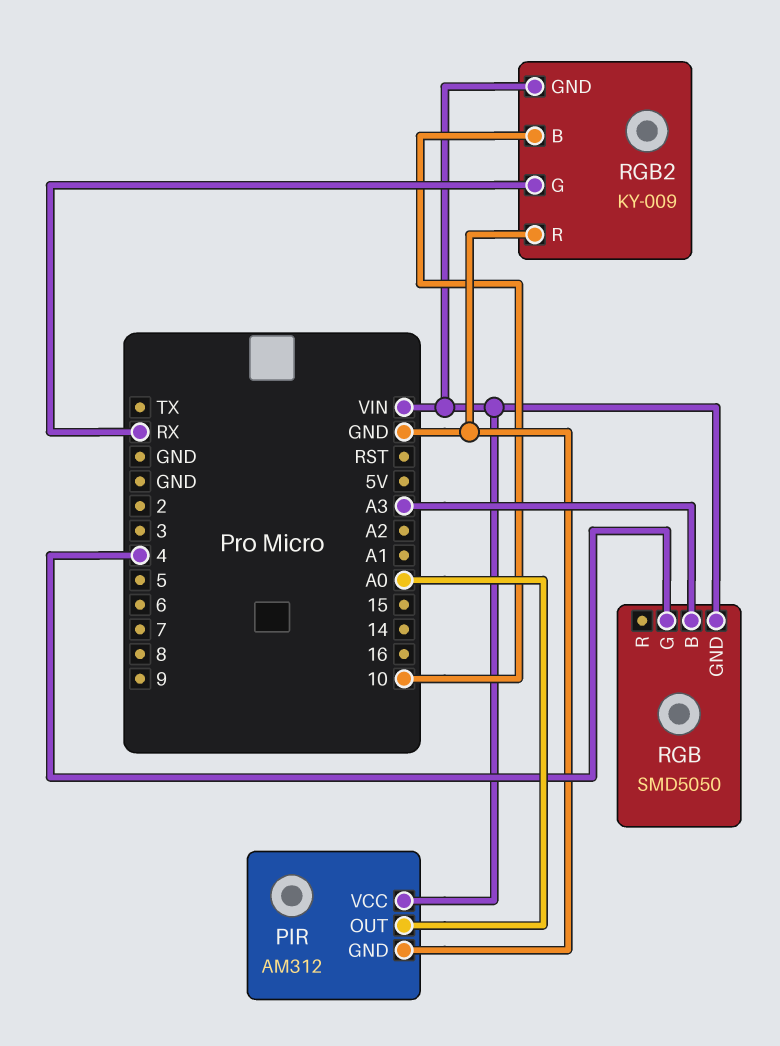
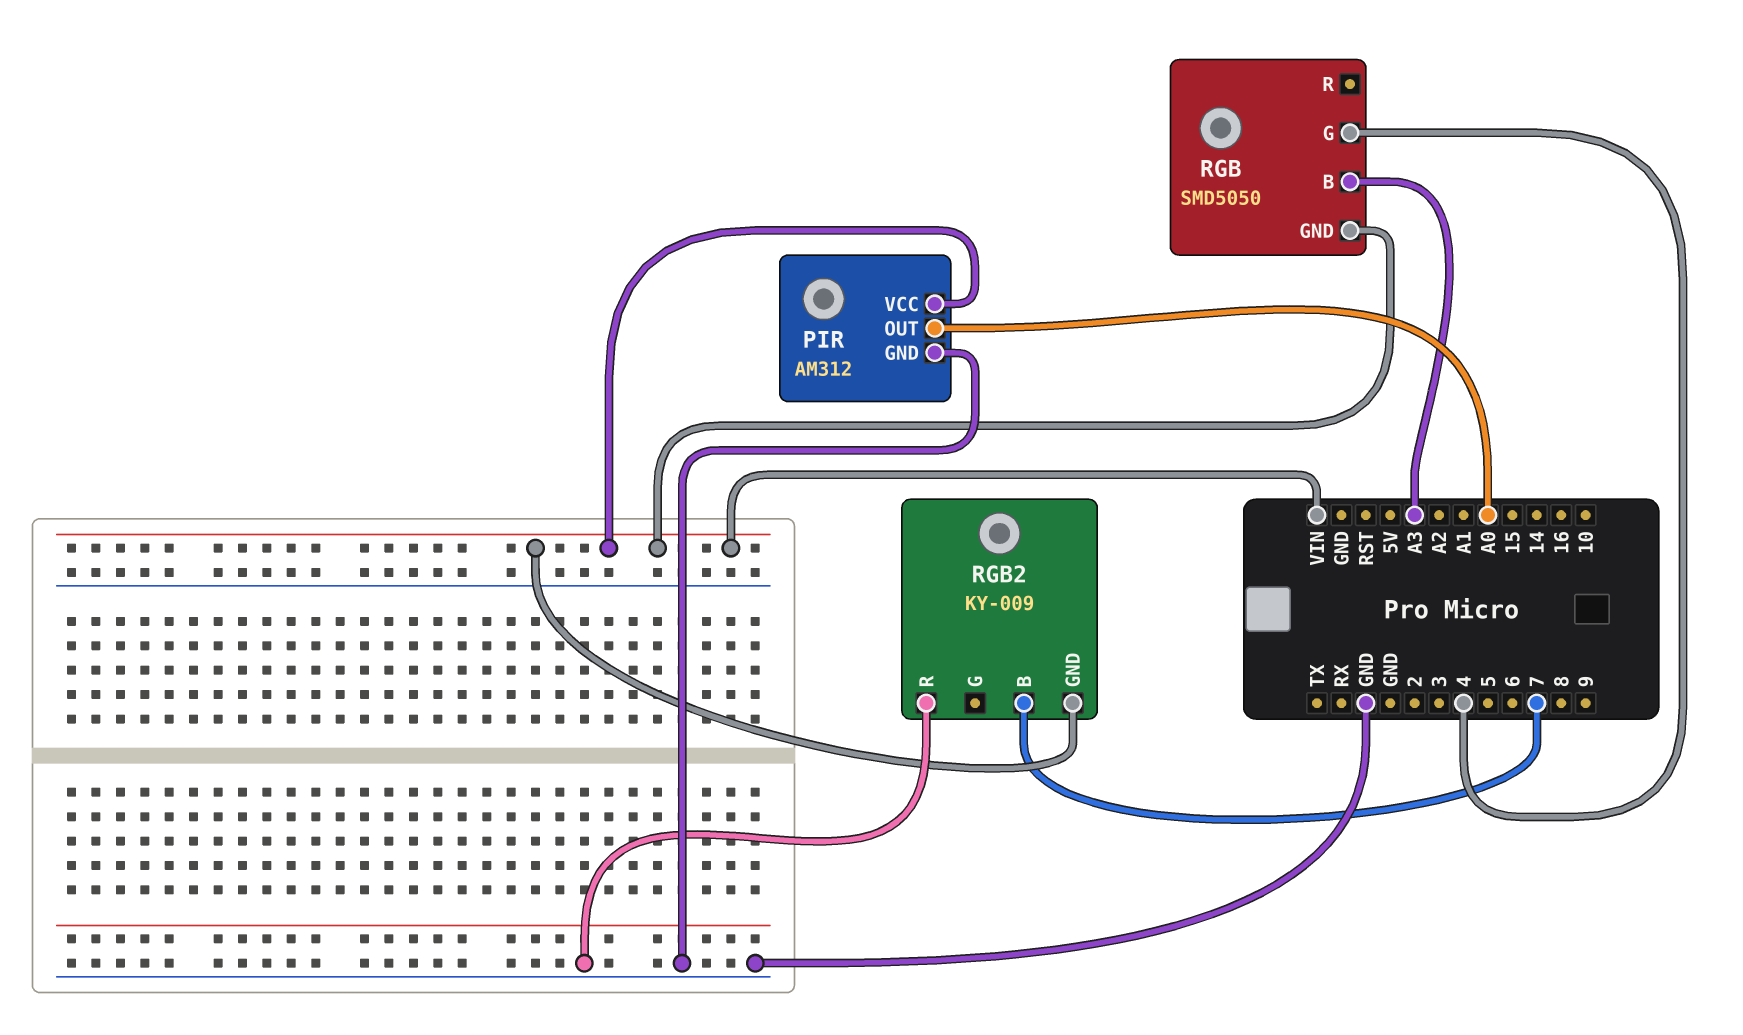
RGB2 pin B: 10 -> 7
RGB2 pin G: RX -> none

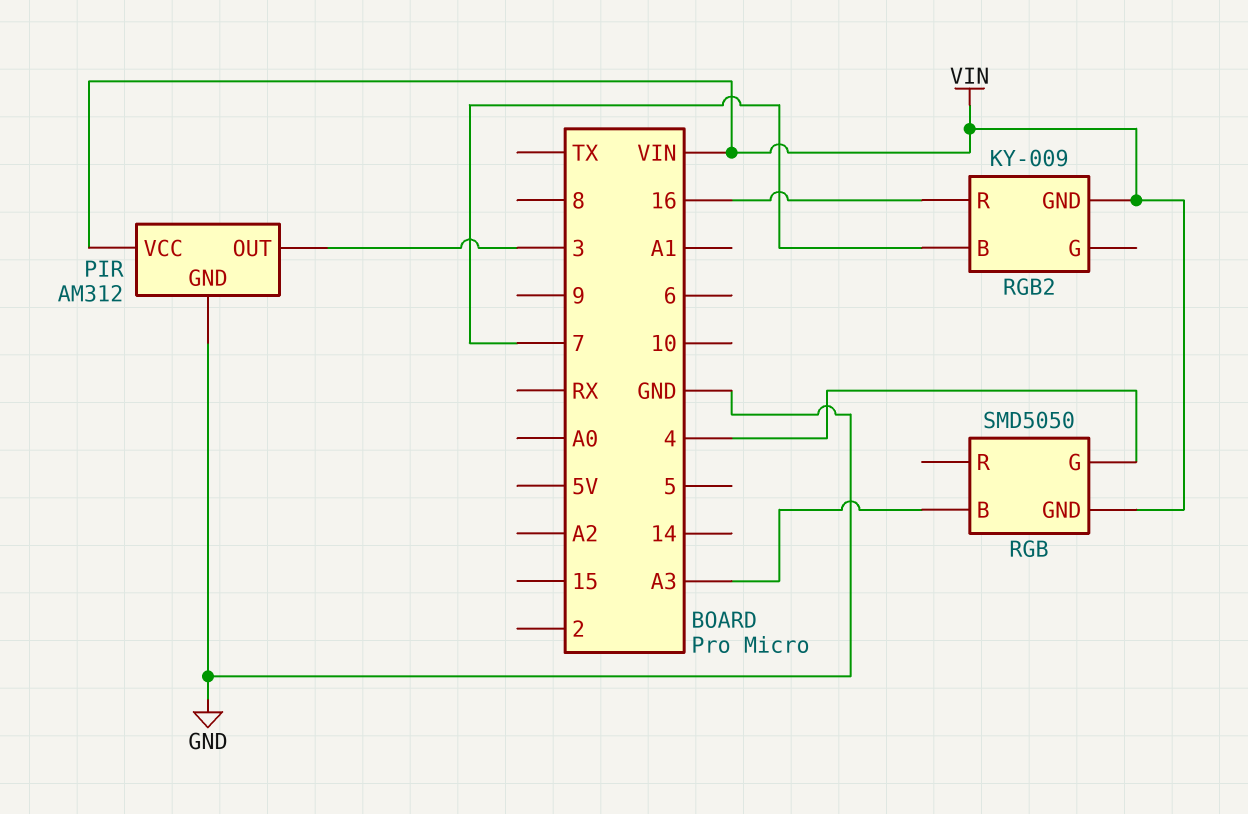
PIR pin OUT: A0 -> 3
RGB2 pin R: GND -> 16

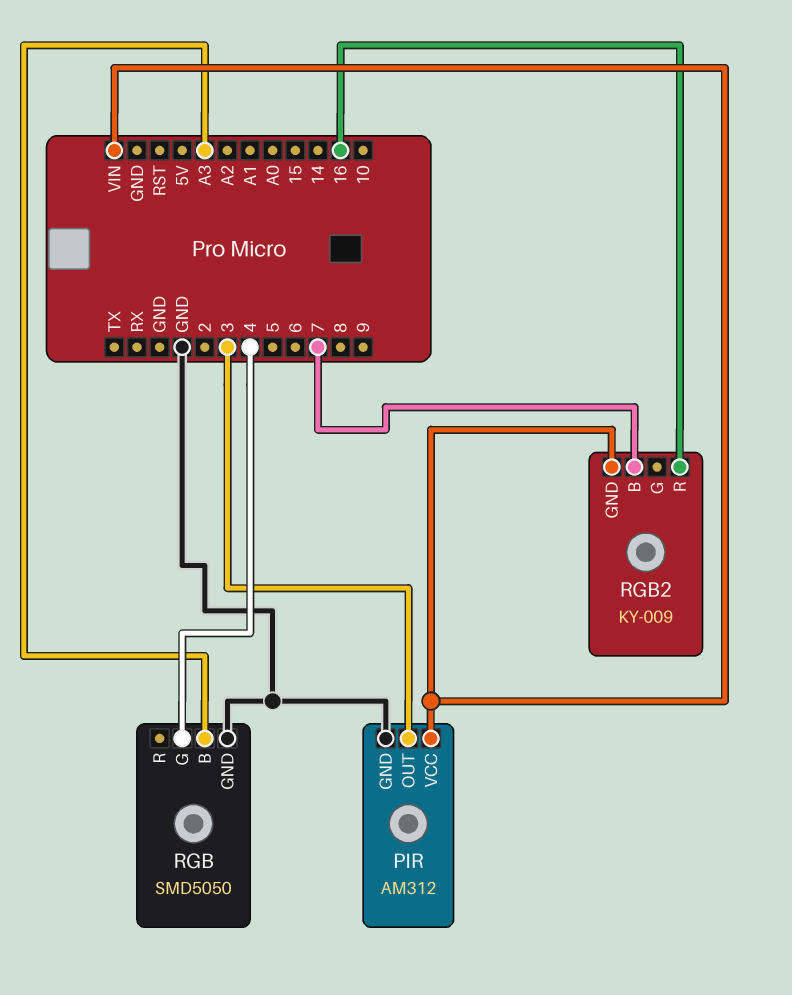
RGB pin GND: VIN -> GND

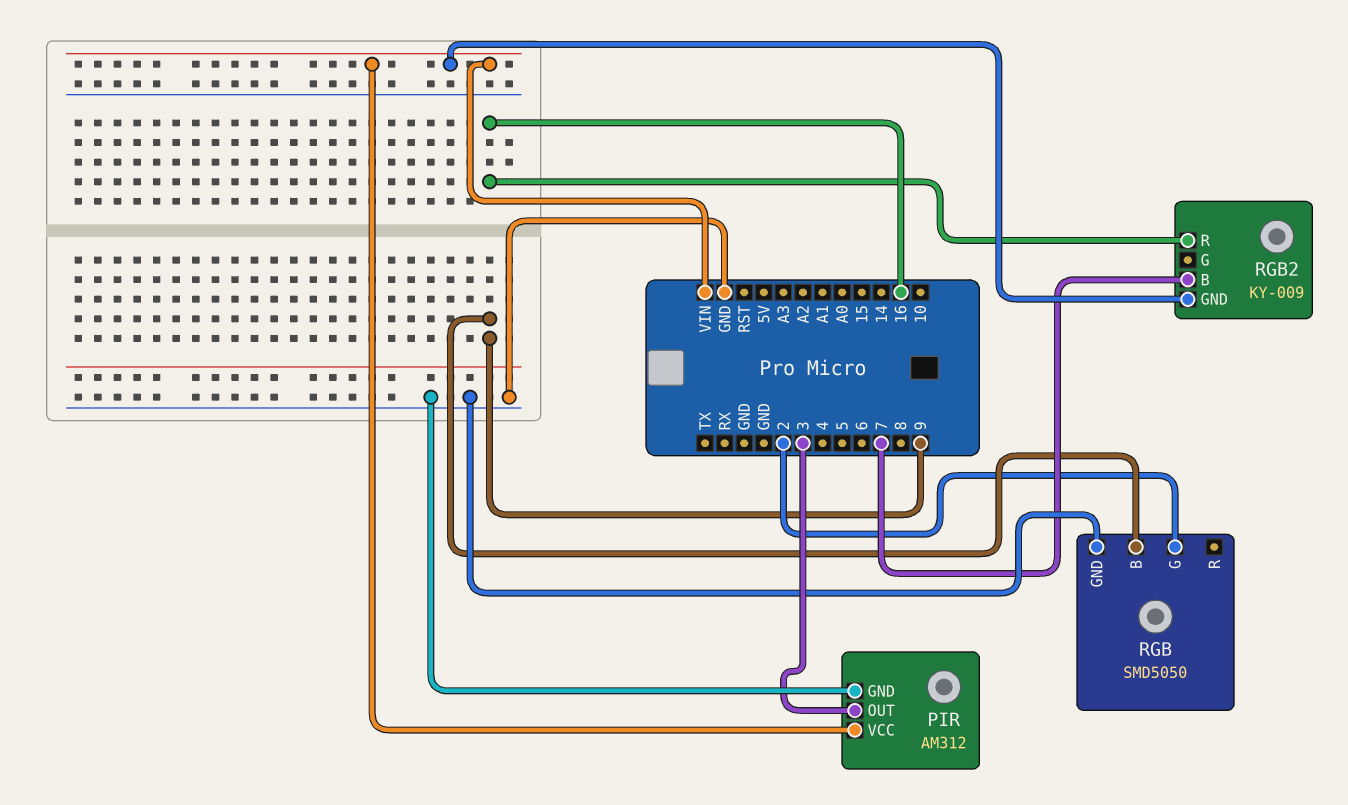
RGB pin B: A3 -> 9
RGB pin G: 4 -> 2

